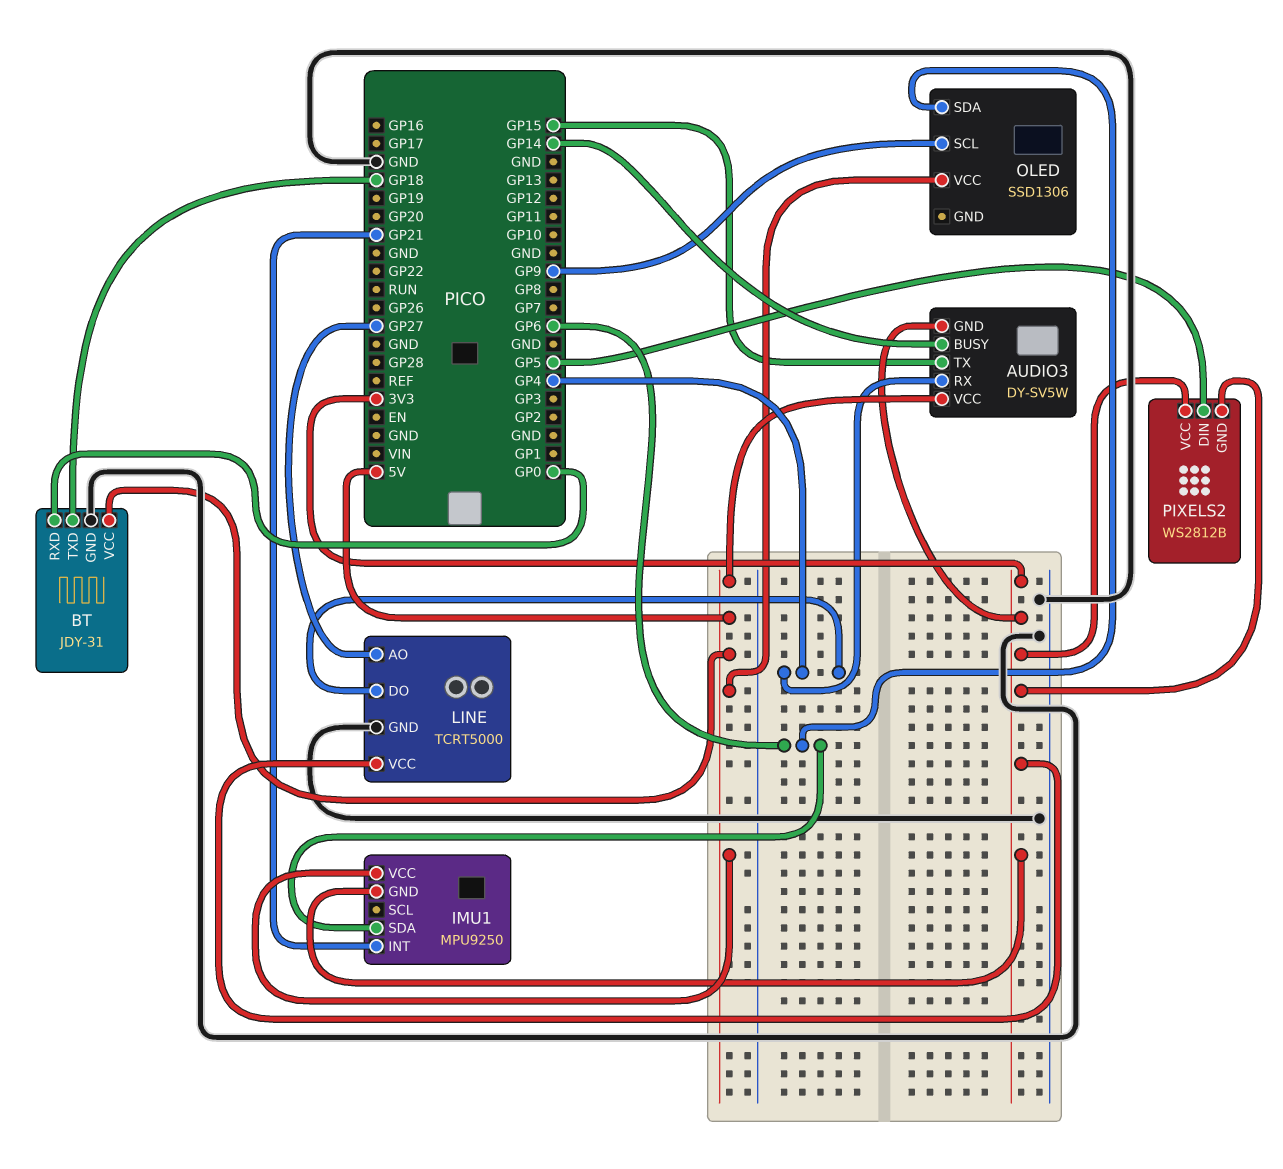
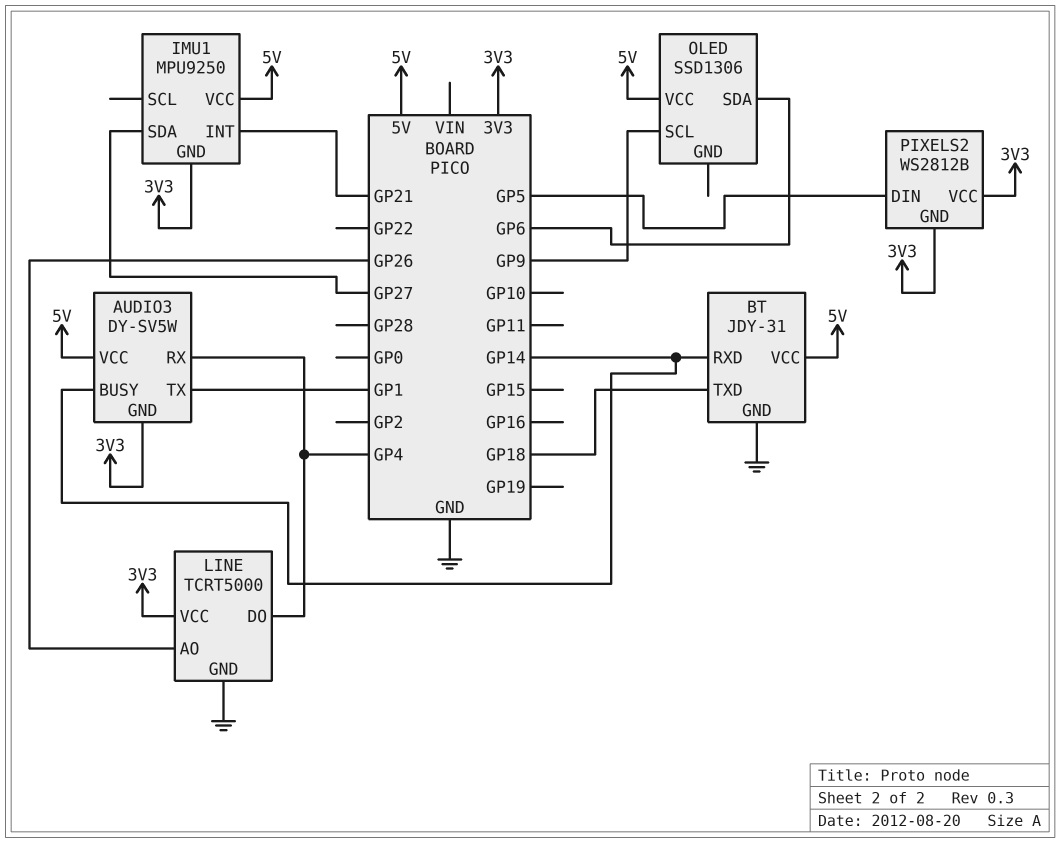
AUDIO3 pin TX: GP15 -> GP1
BT pin RXD: GP0 -> GP14
IMU1 pin SDA: GP6 -> GP27
LINE pin AO: GP27 -> GP26

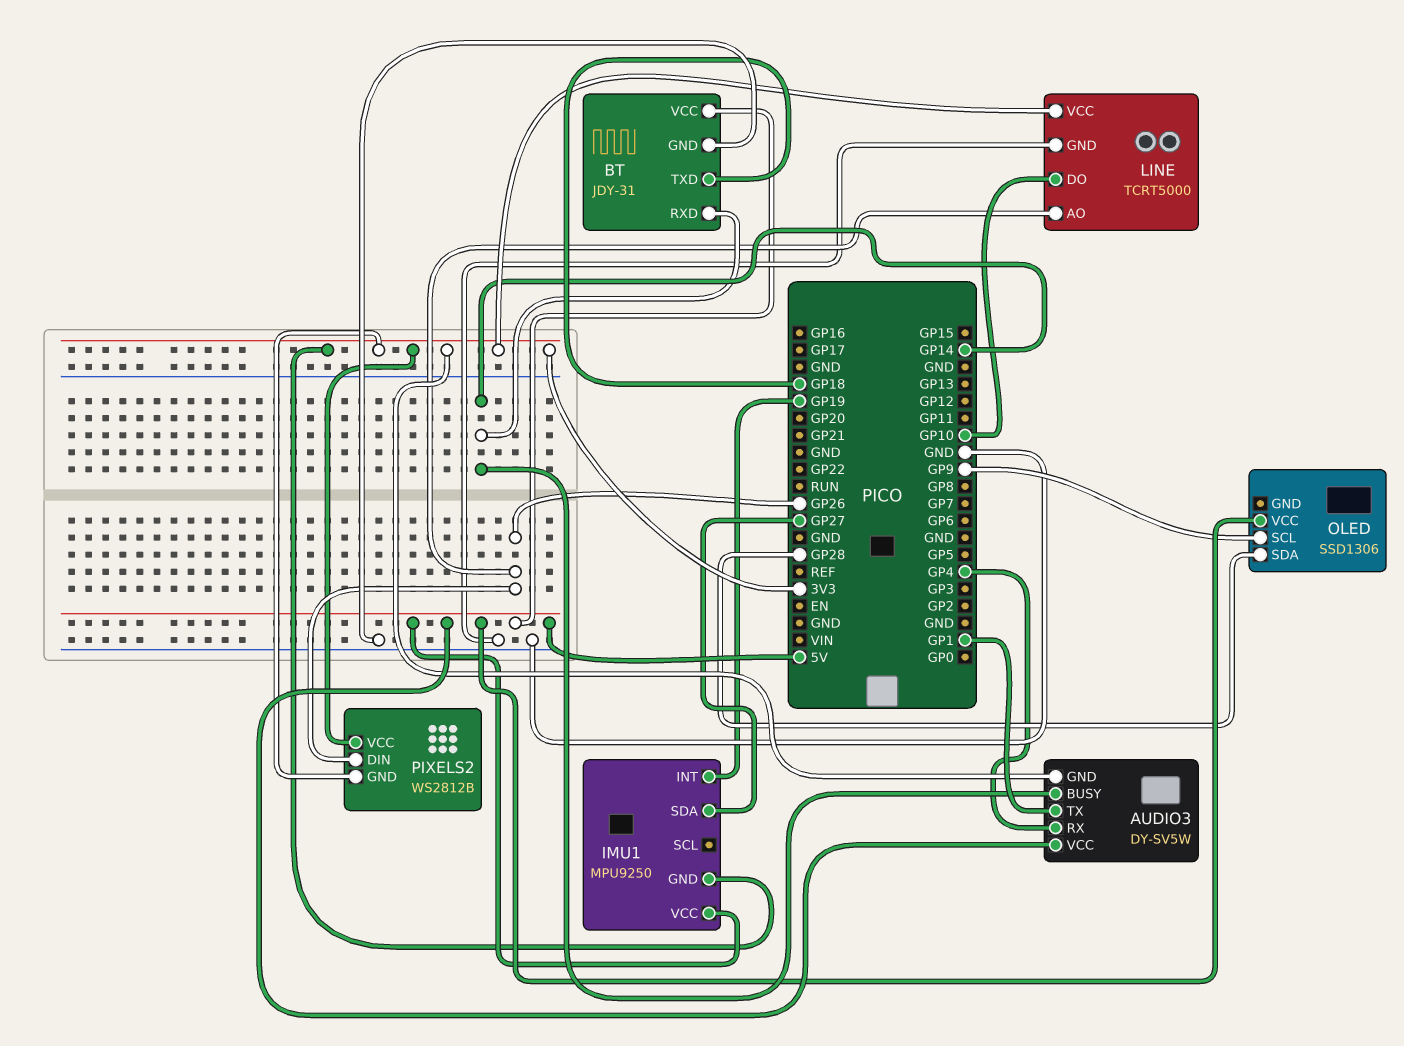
IMU1 pin INT: GP21 -> GP19
LINE pin DO: GP4 -> GP10
OLED pin SDA: GP6 -> GP28
PIXELS2 pin DIN: GP5 -> GP26

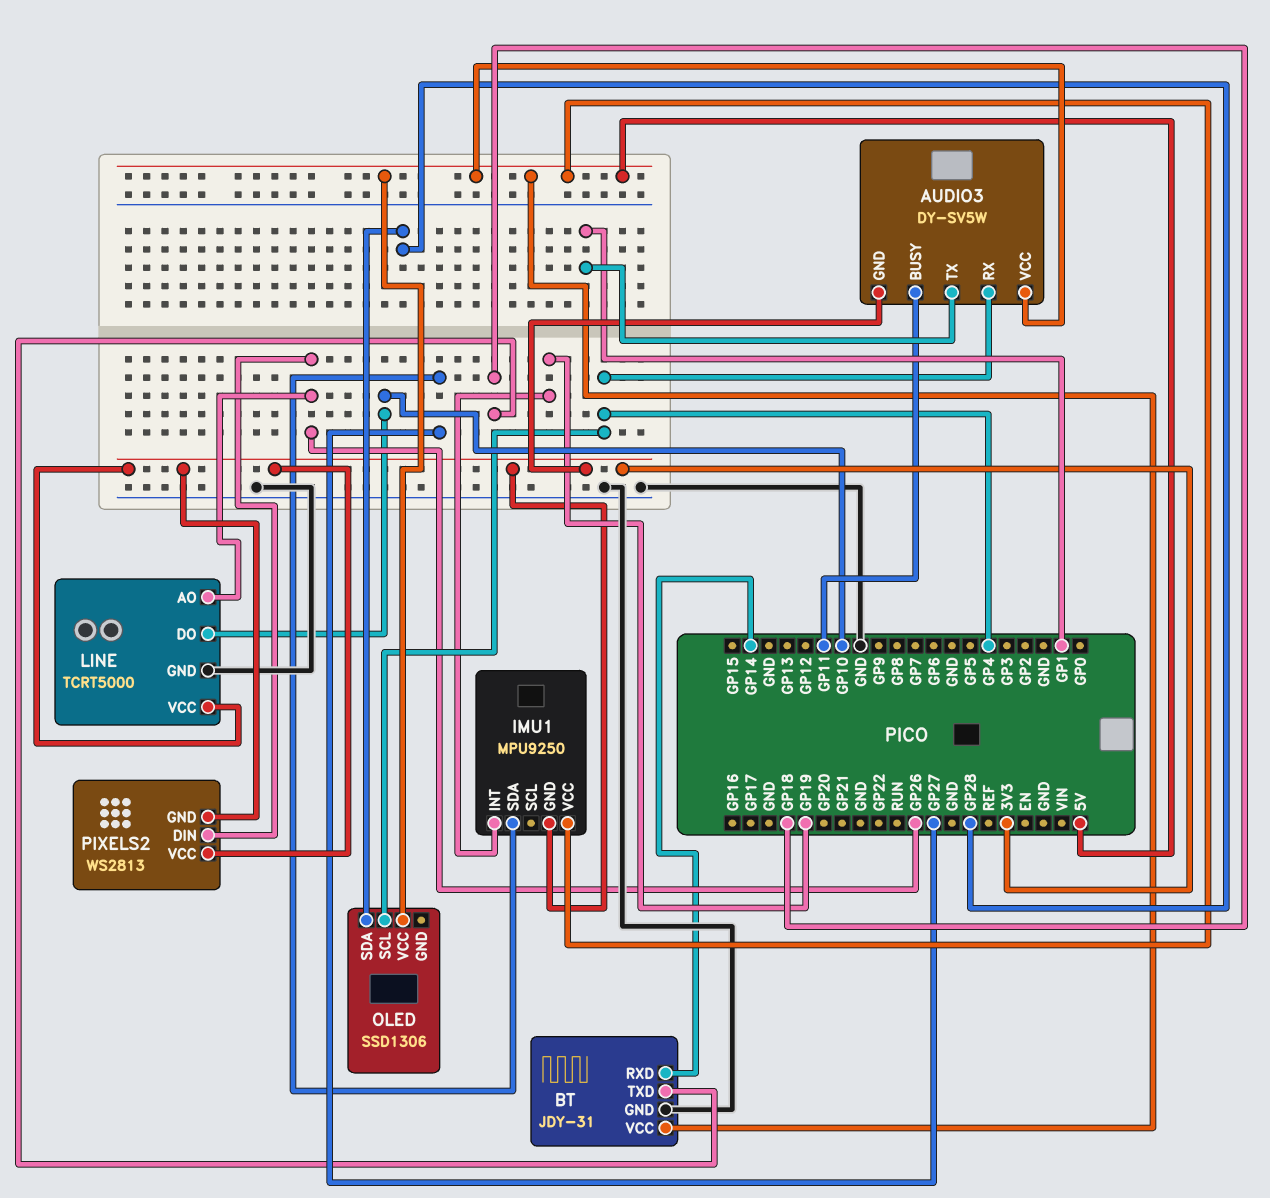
AUDIO3 pin BUSY: GP14 -> GP11
OLED pin SCL: GP9 -> GP4
PIXELS2: WS2812B -> WS2813

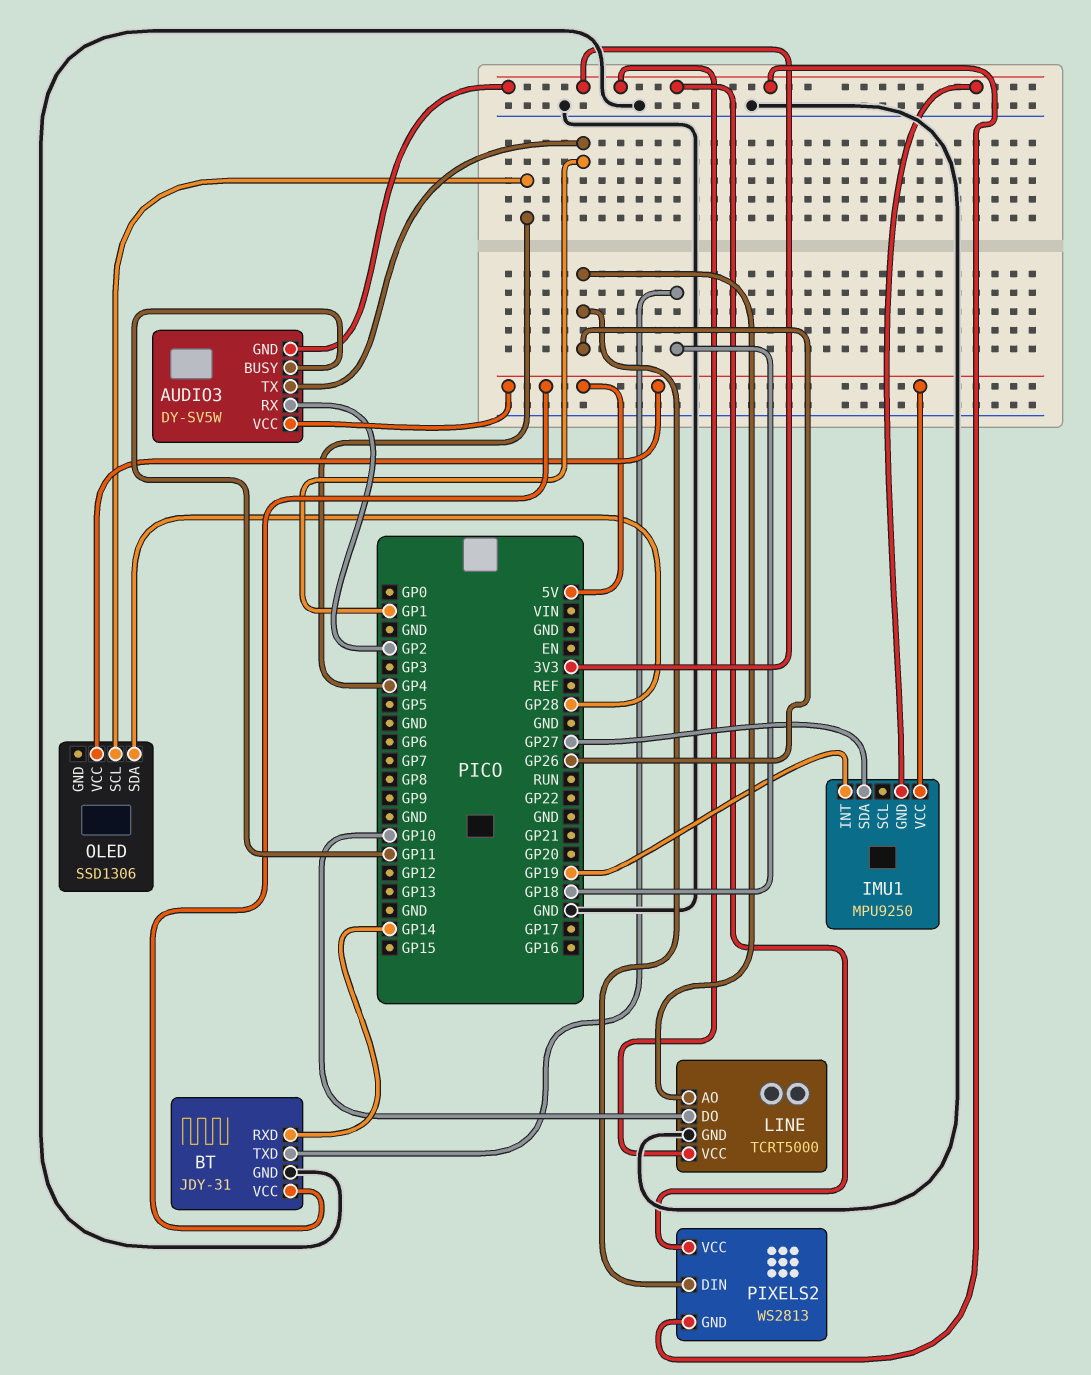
AUDIO3 pin RX: GP4 -> GP2

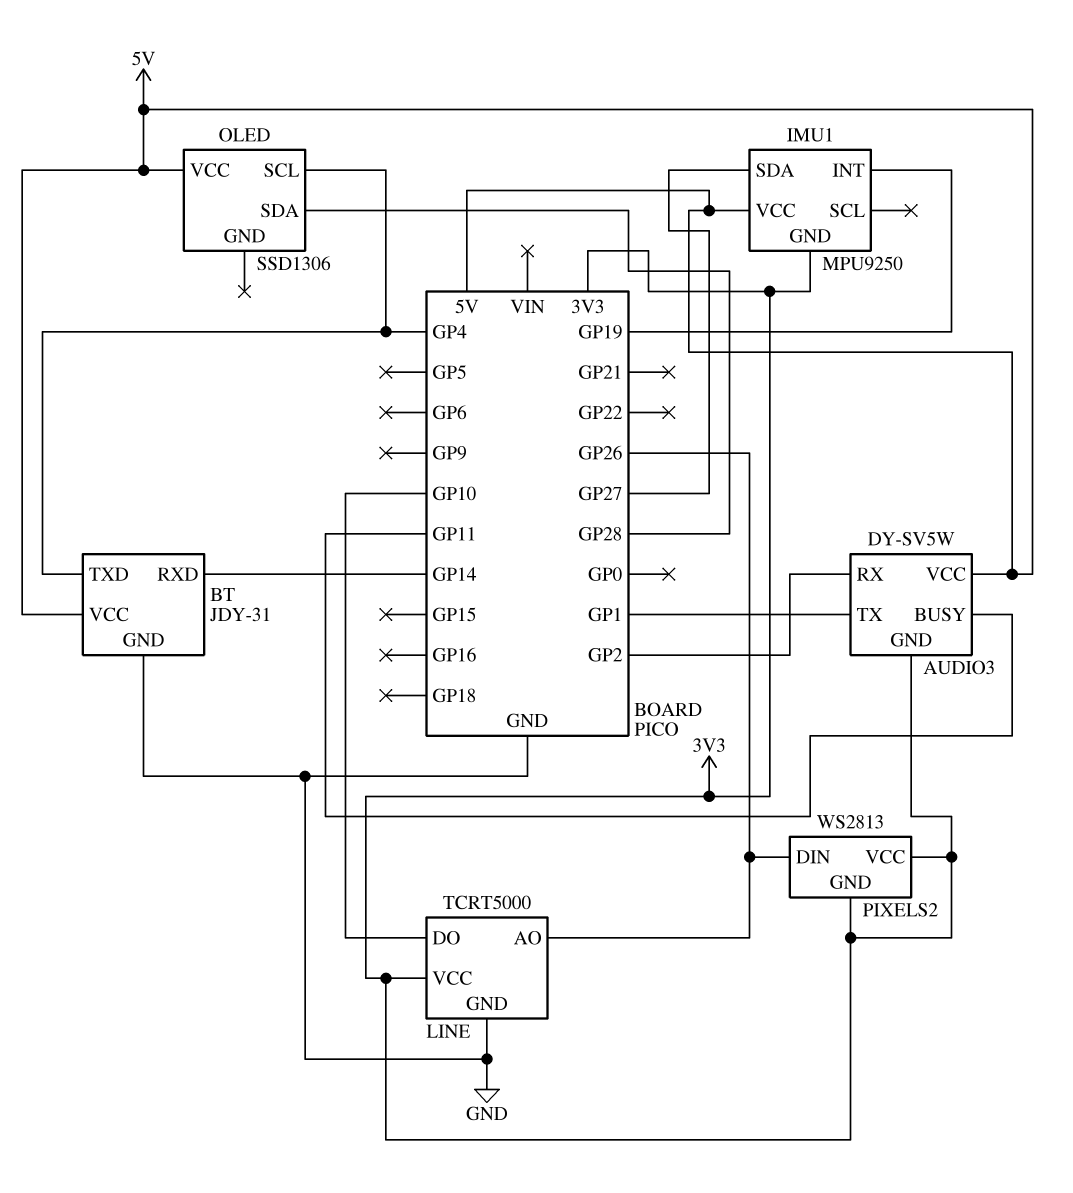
BT pin TXD: GP18 -> GP4

